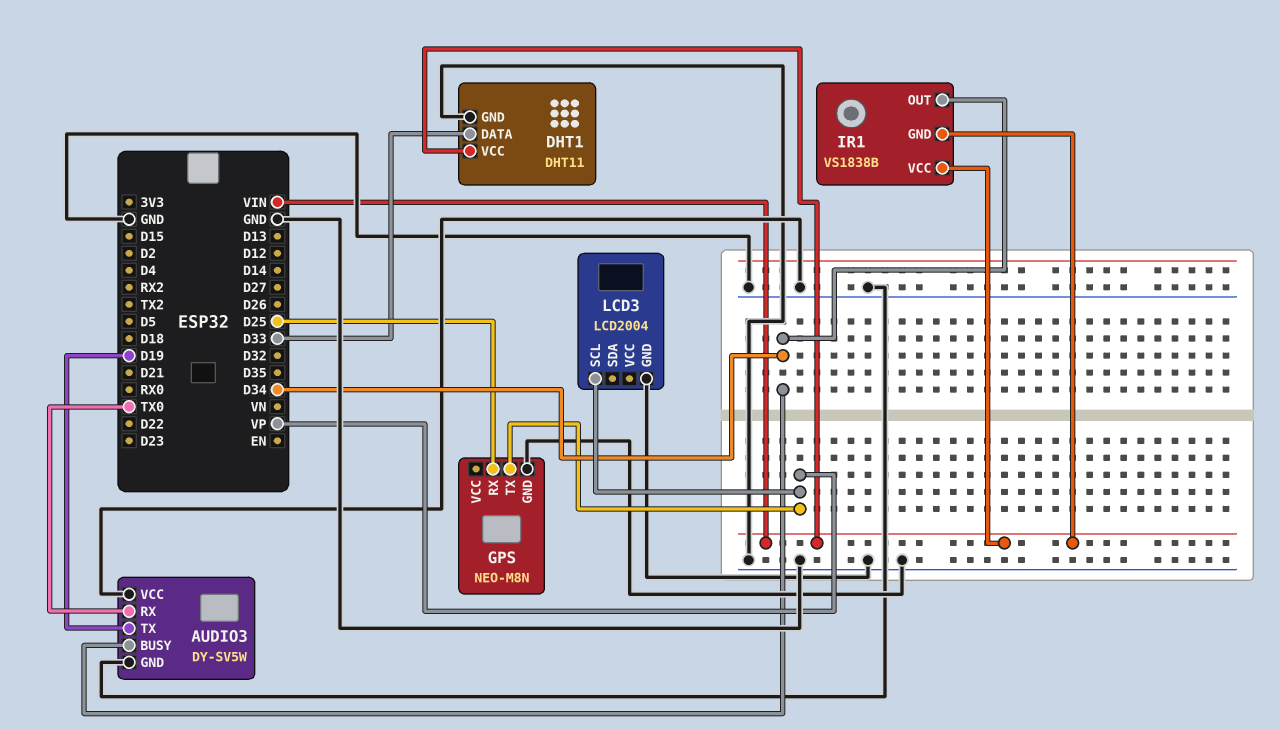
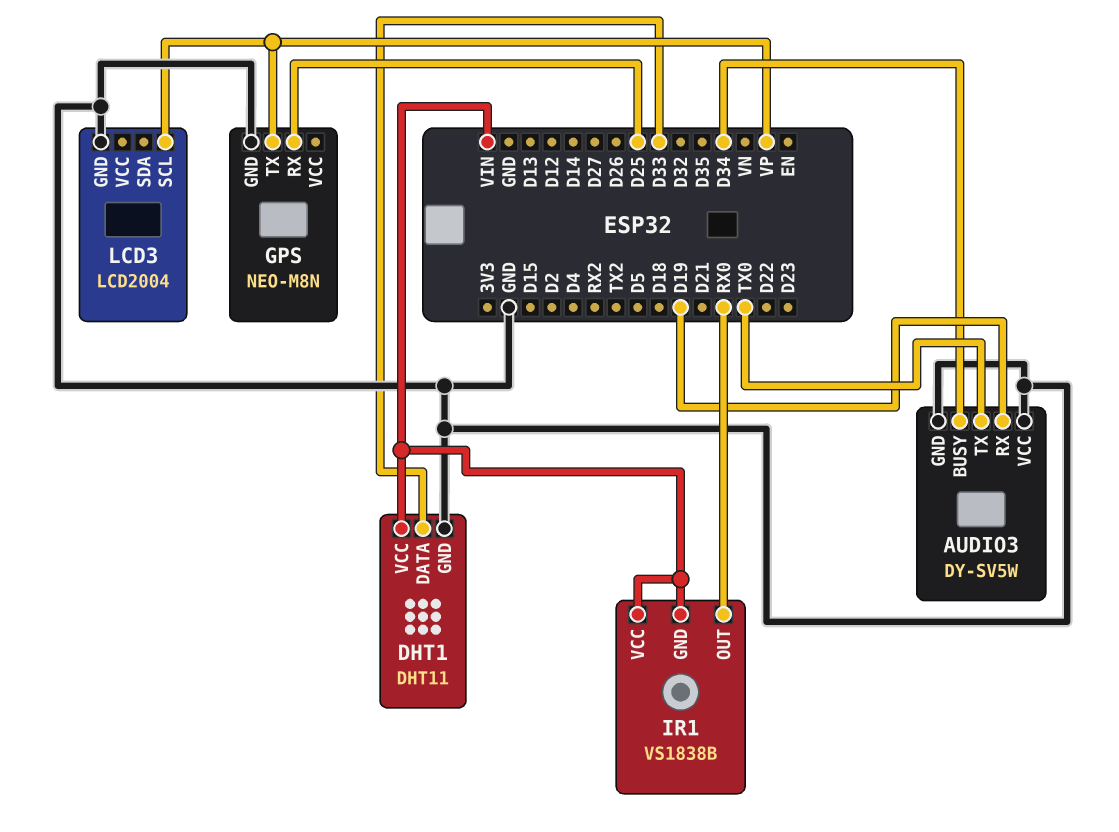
AUDIO3 pin RX: TX0 -> D19
AUDIO3 pin TX: D19 -> TX0
IR1 pin OUT: D34 -> RX0

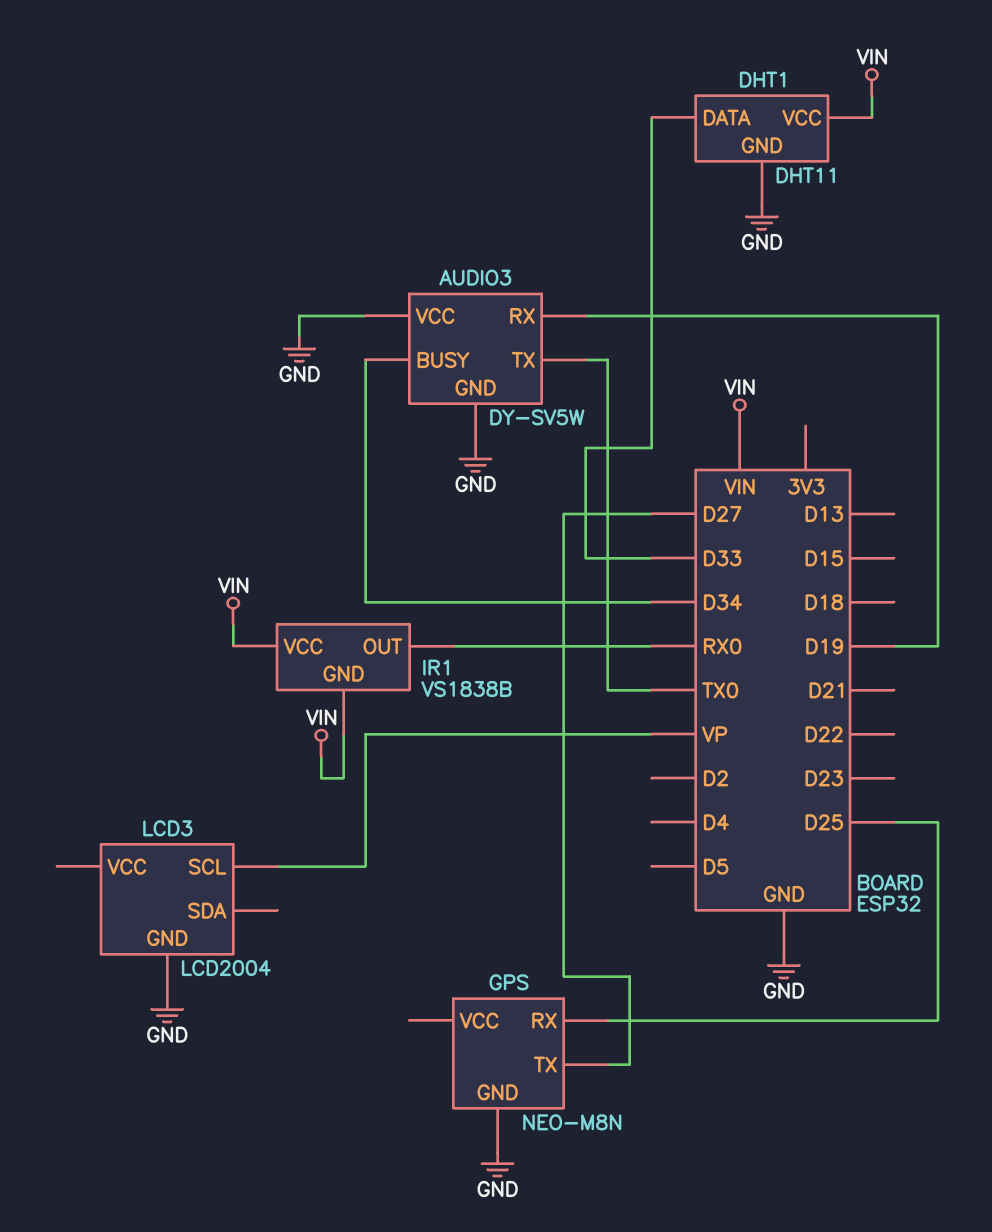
GPS pin TX: VP -> D27

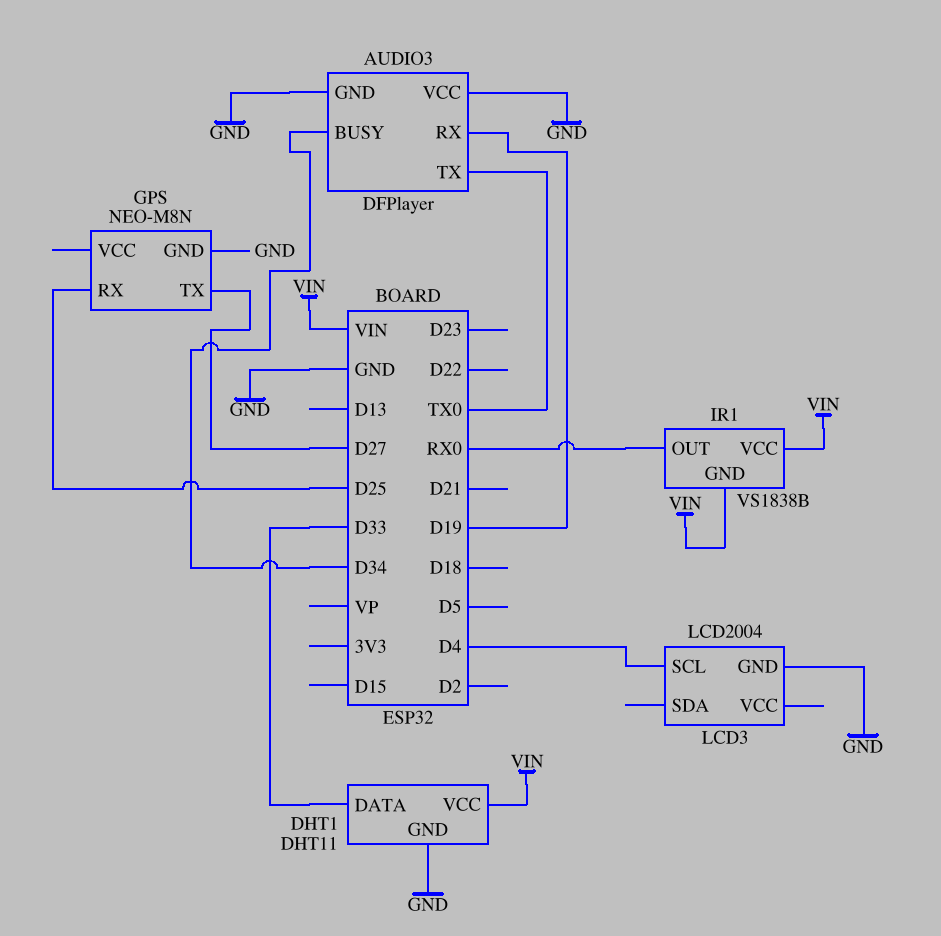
AUDIO3: DY-SV5W -> DFPlayer
LCD3 pin SCL: VP -> D4

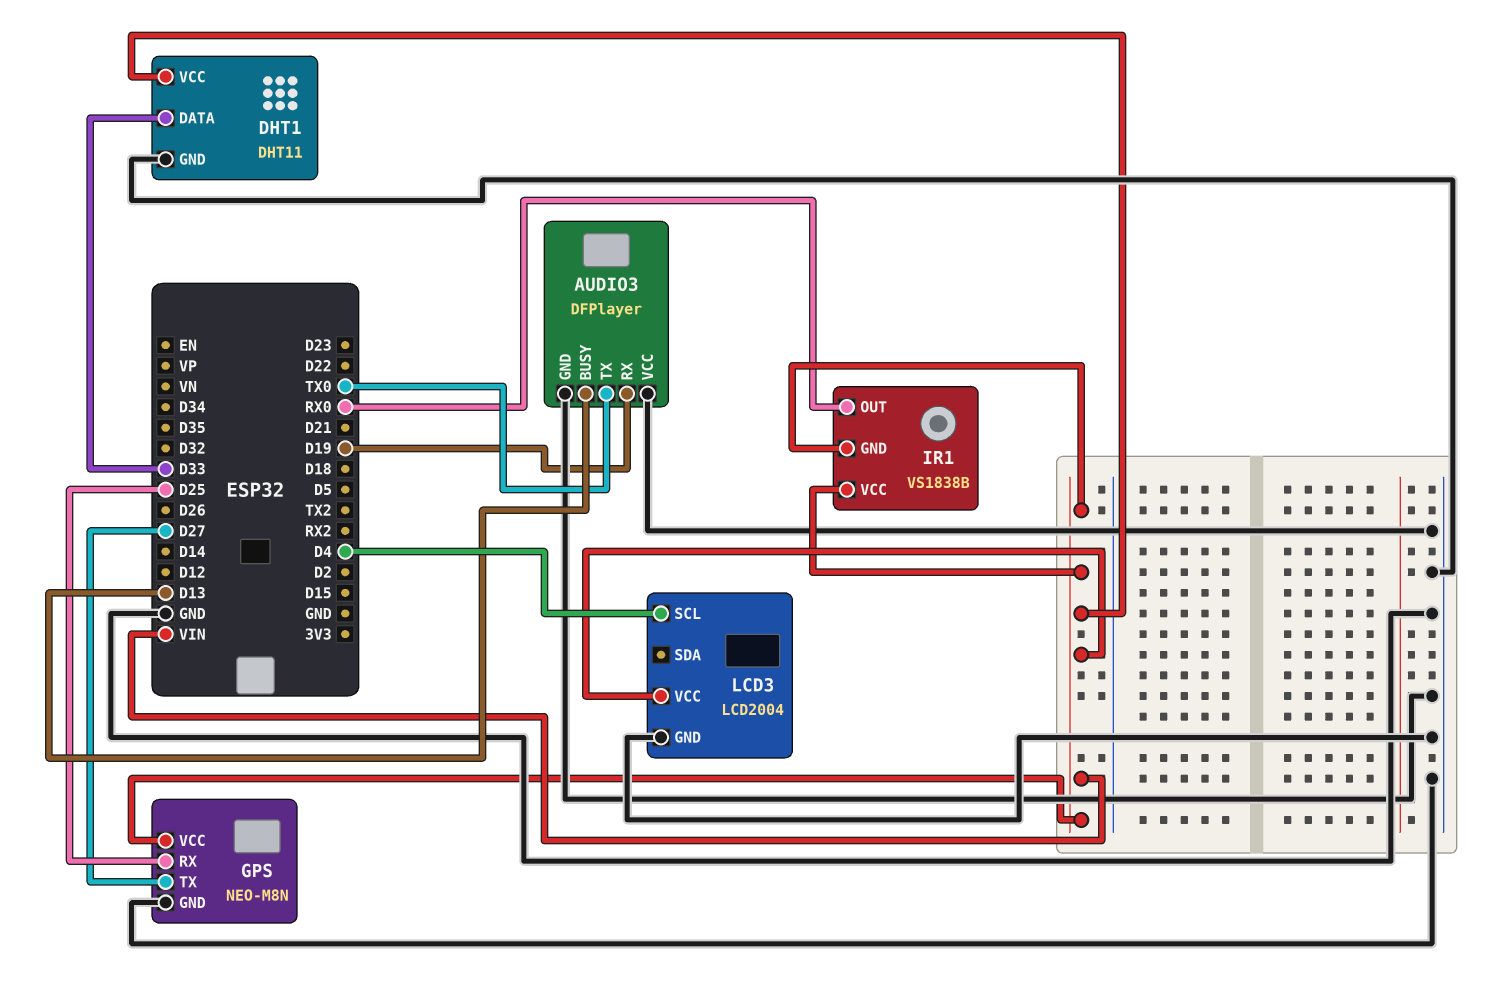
AUDIO3 pin BUSY: D34 -> D13
GPS pin VCC: none -> VIN
LCD3 pin VCC: none -> VIN

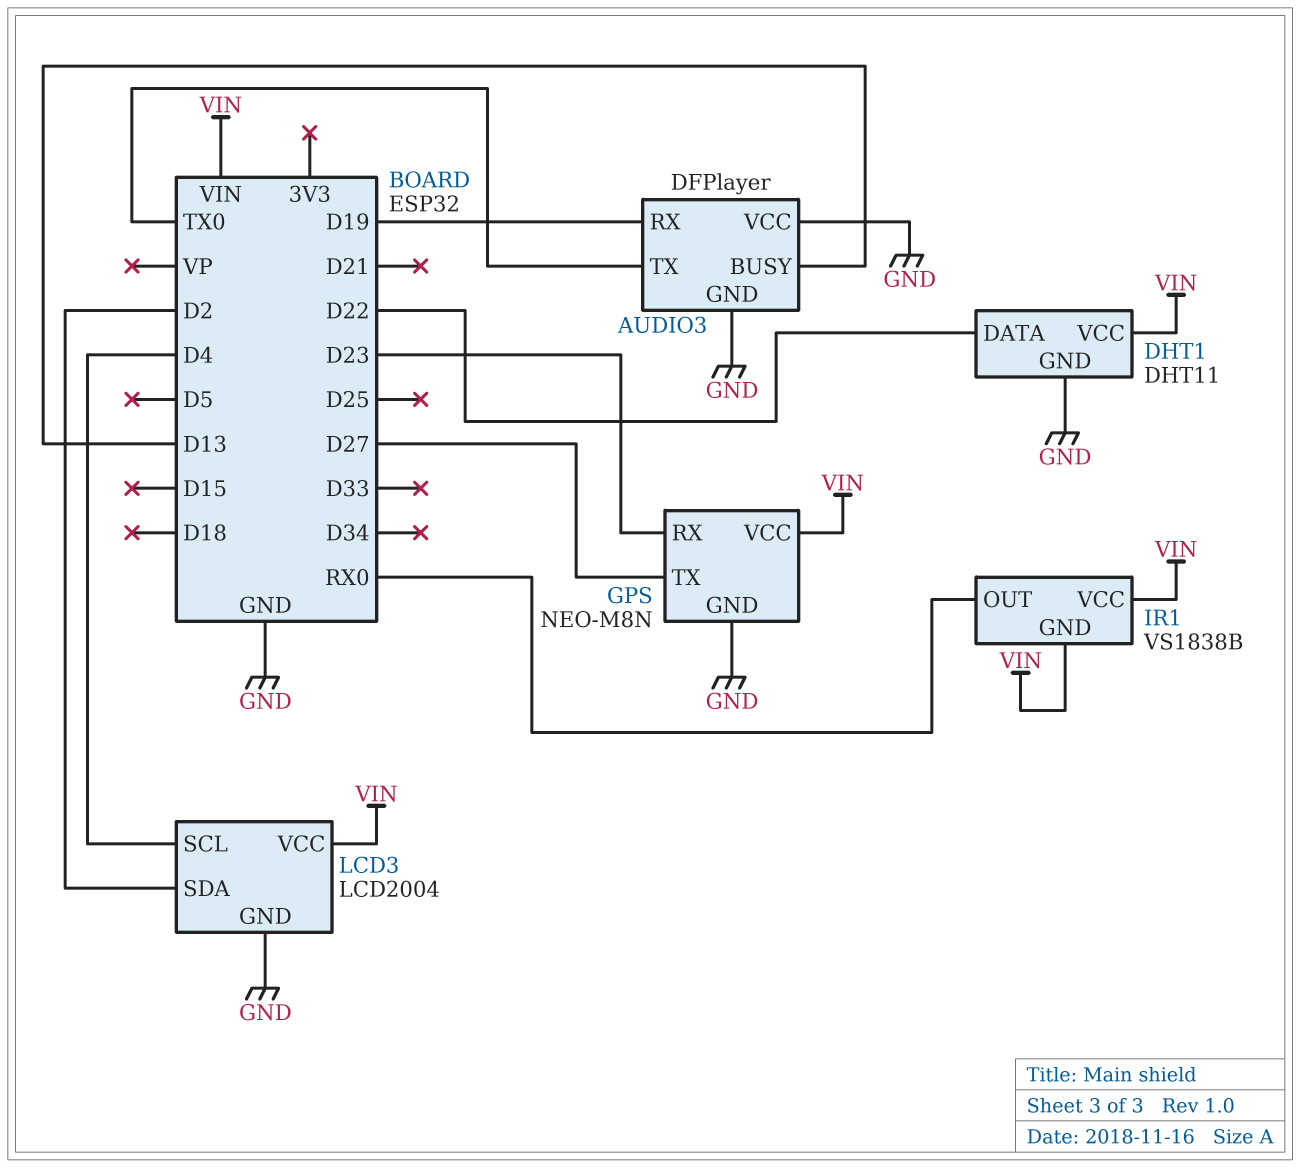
DHT1 pin DATA: D33 -> D22
GPS pin RX: D25 -> D23
LCD3 pin SDA: none -> D2

